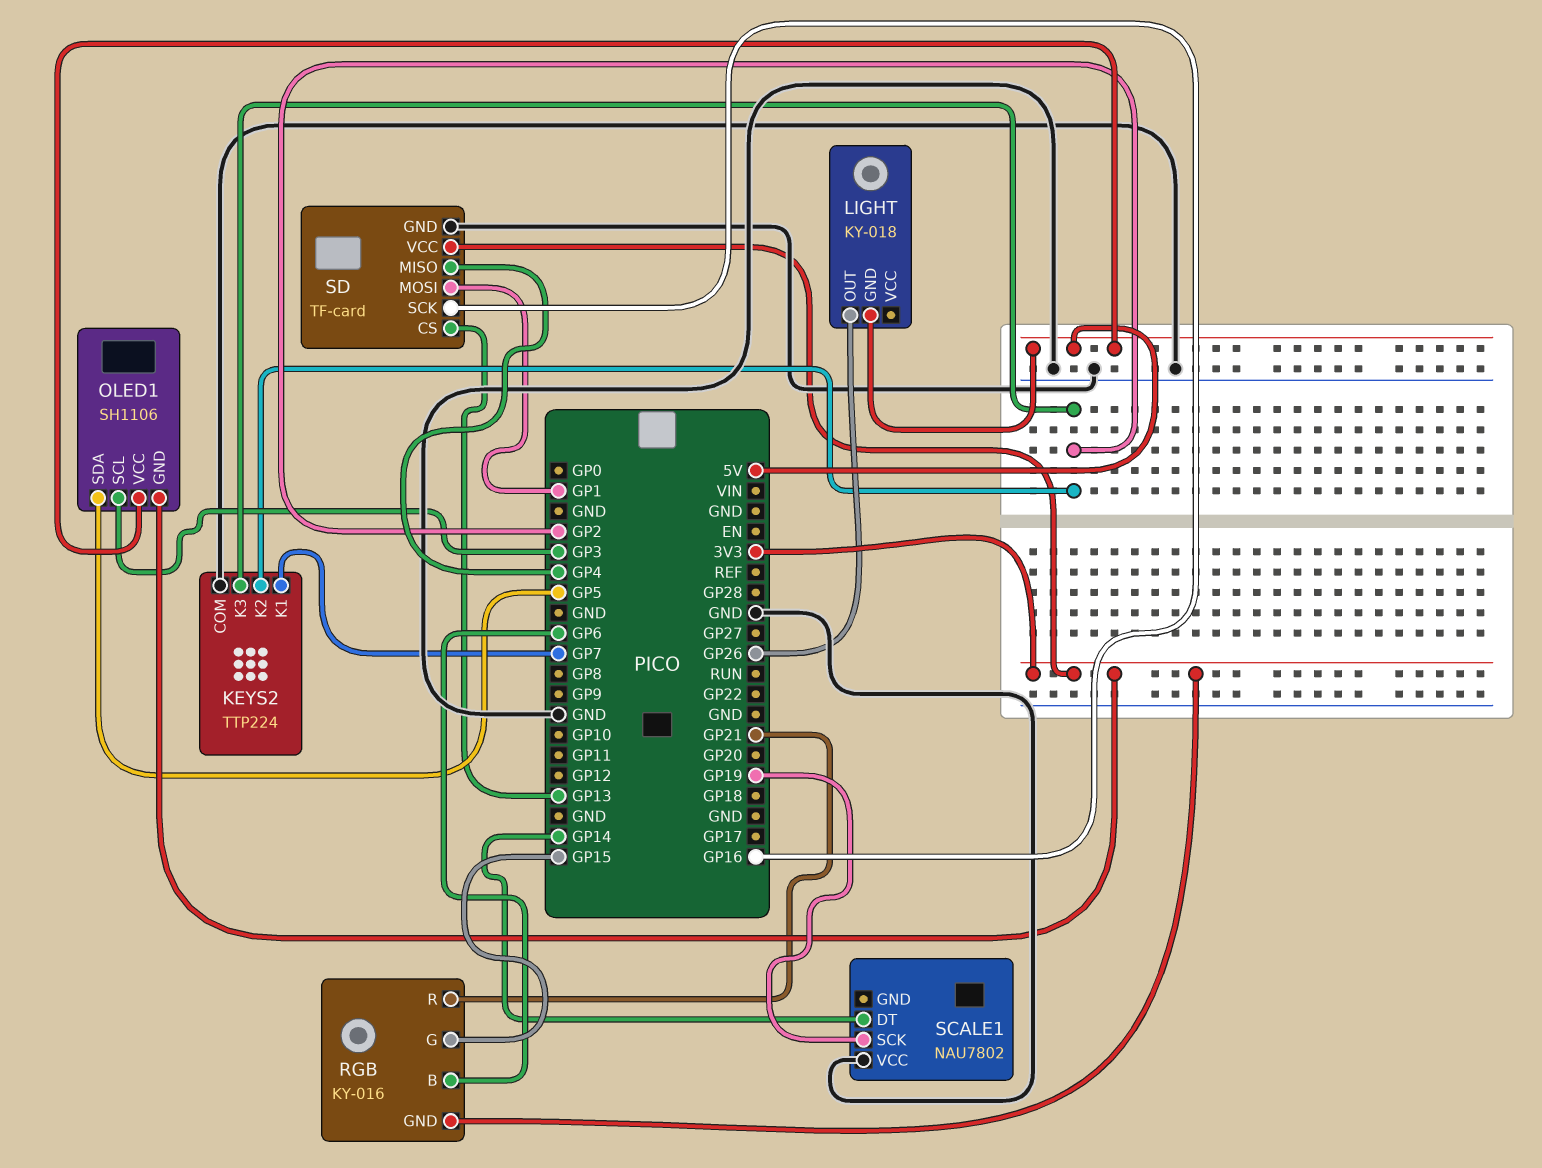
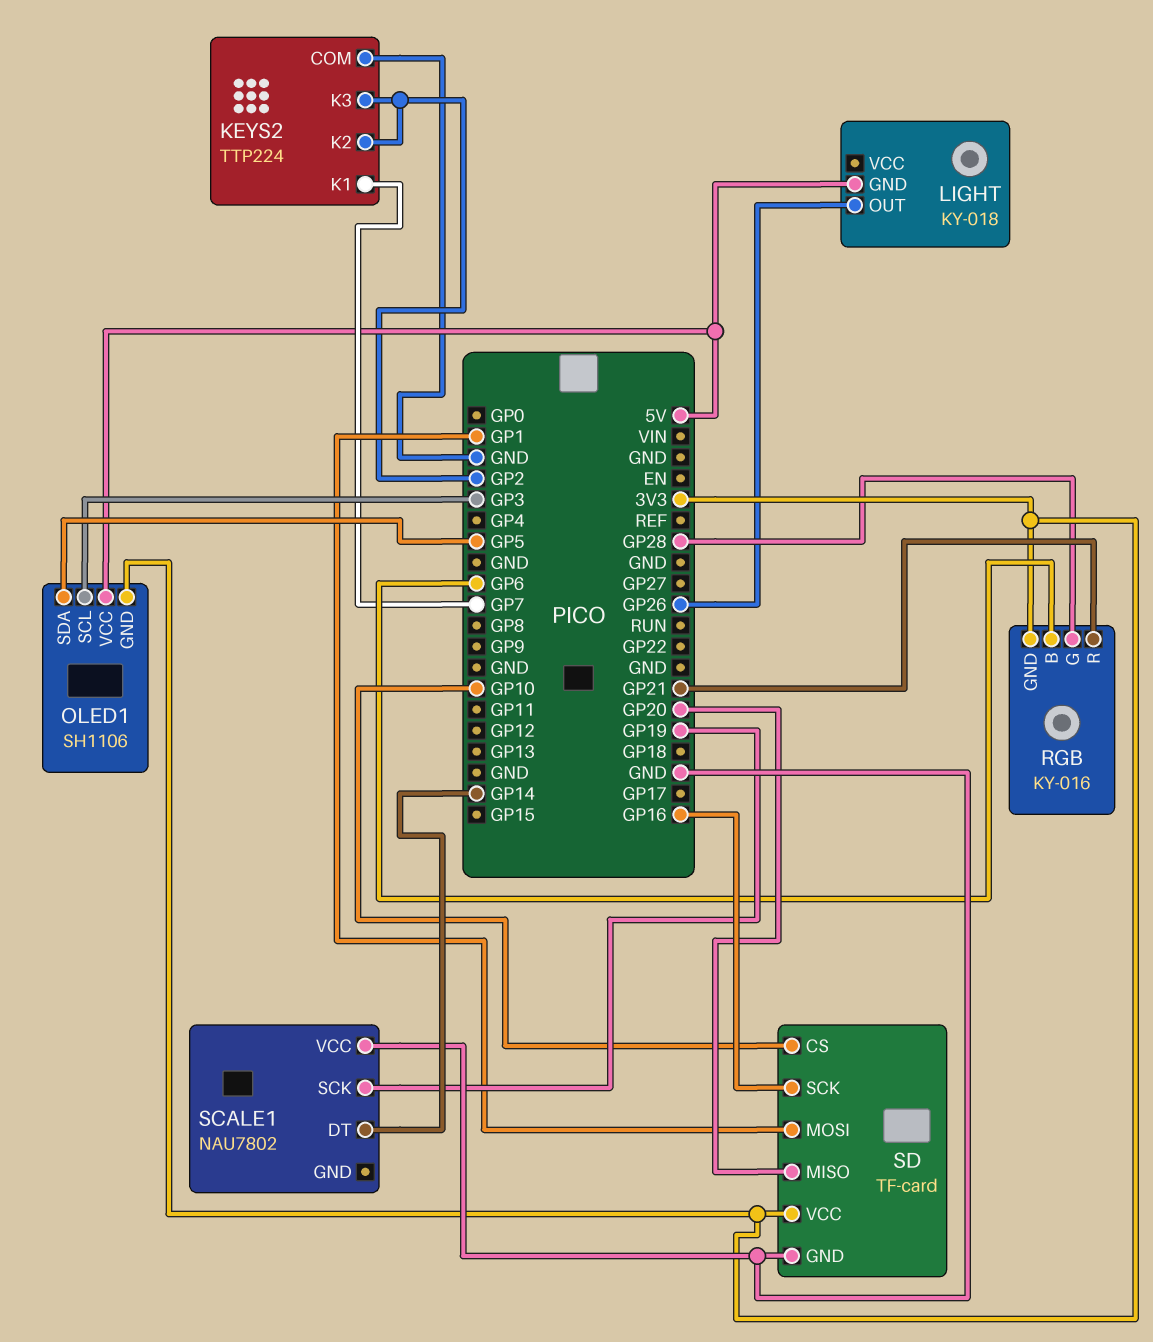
RGB pin G: GP15 -> GP28
SD pin CS: GP13 -> GP10
SD pin MISO: GP4 -> GP20

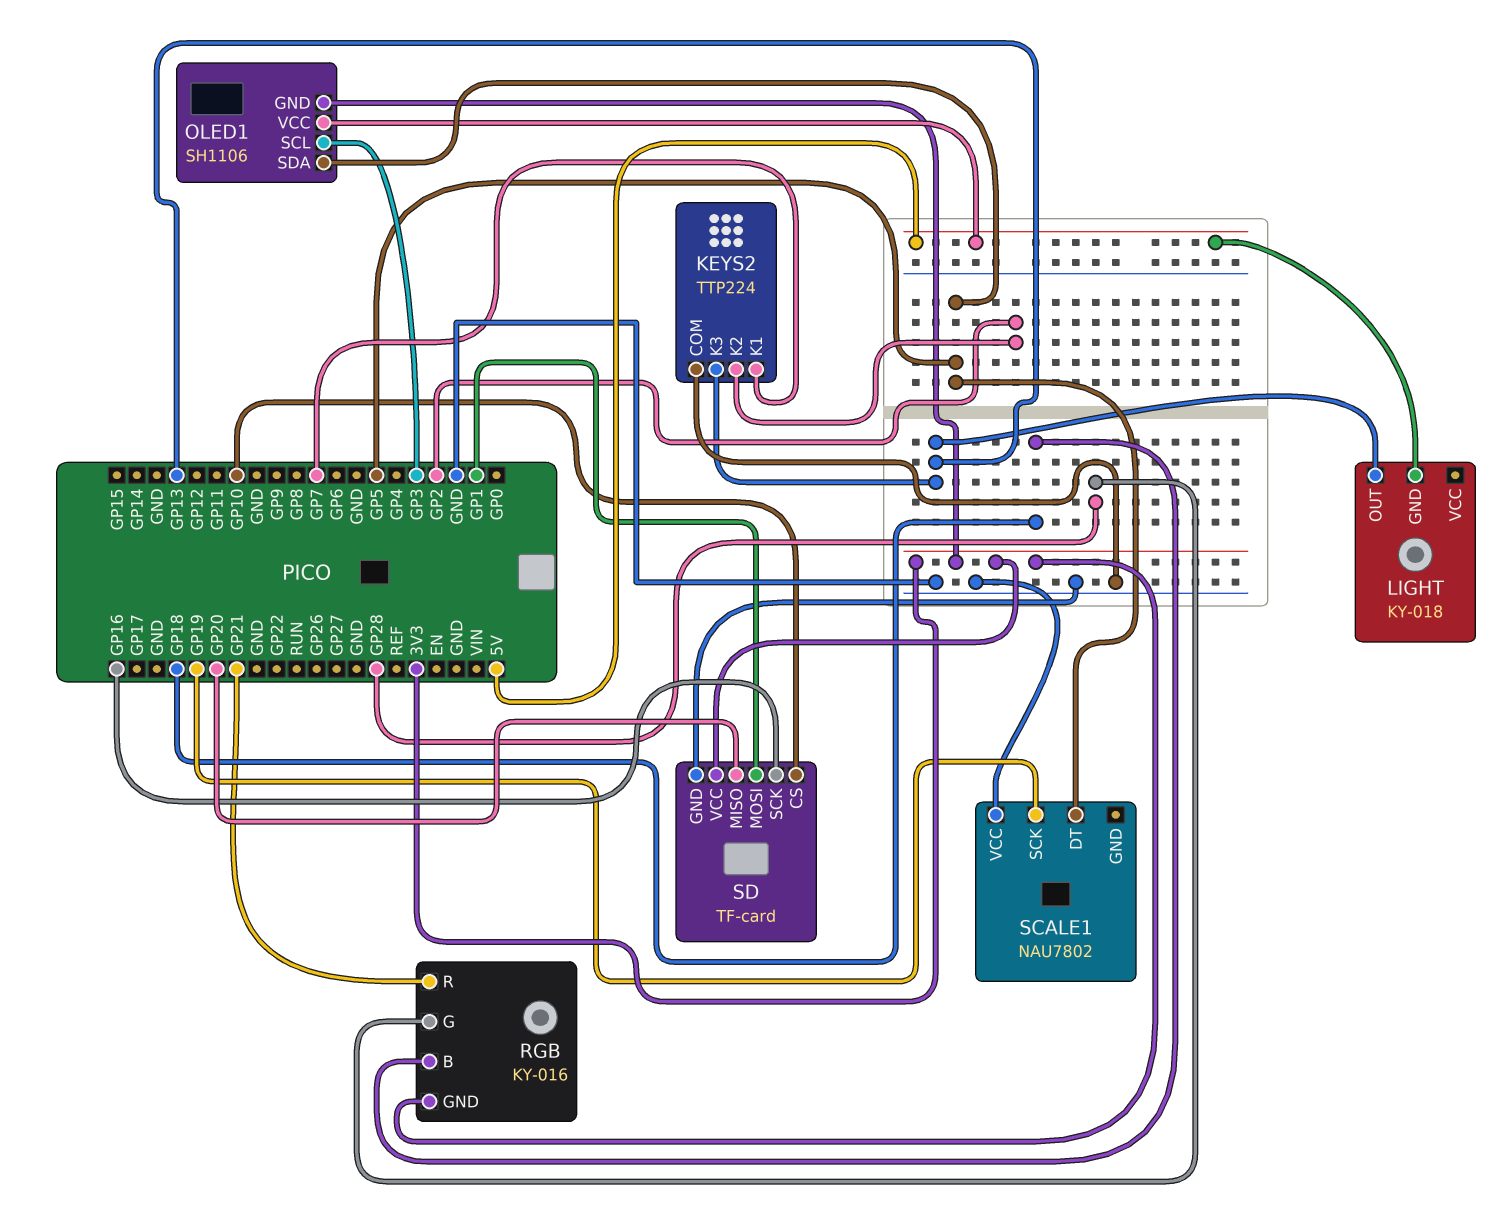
KEYS2 pin K3: GP2 -> GP13
LIGHT pin OUT: GP26 -> GP13
RGB pin B: GP6 -> GP18
SCALE1 pin DT: GP14 -> GP5

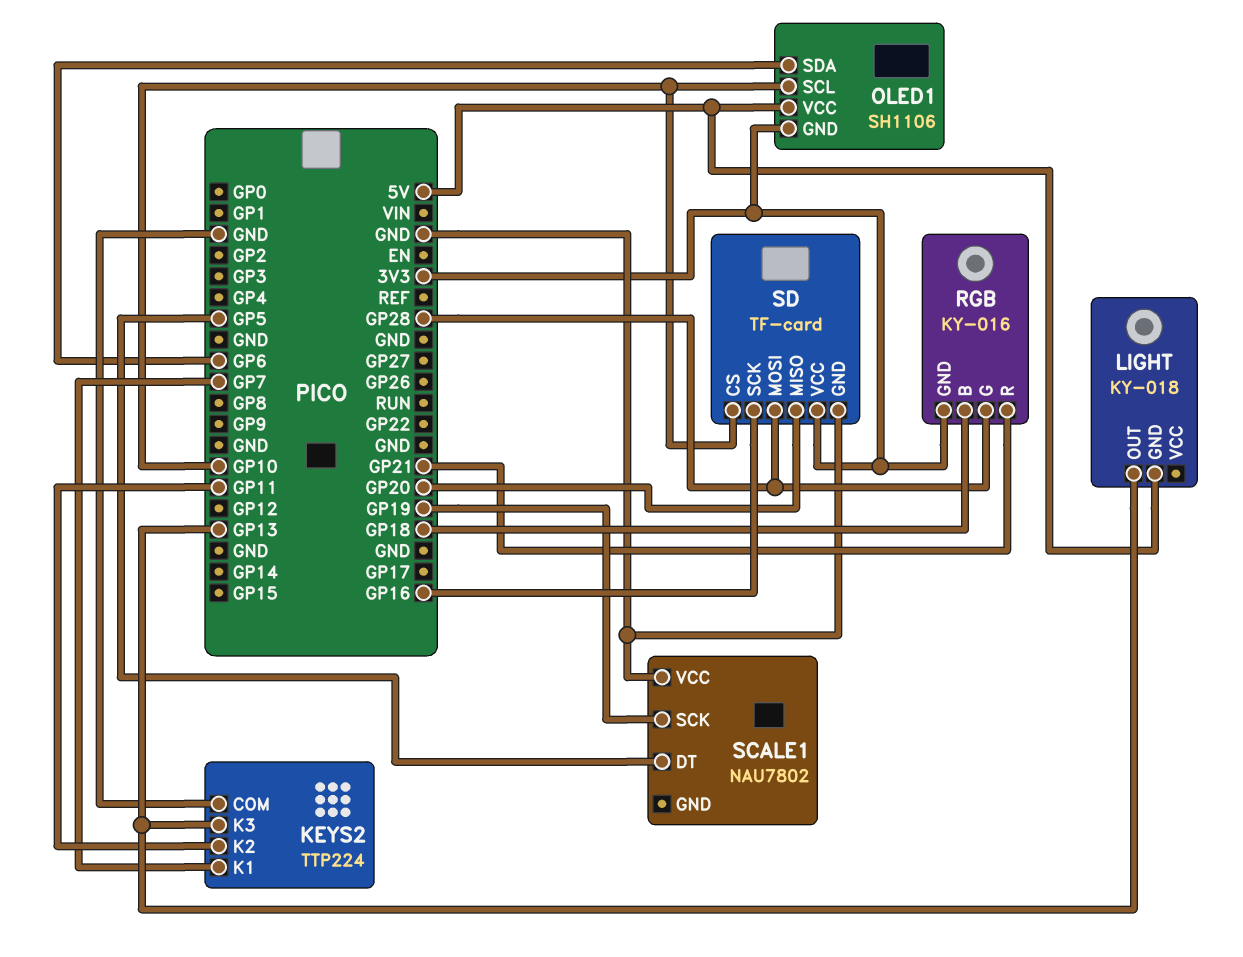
KEYS2 pin K2: GP2 -> GP11
OLED1 pin SCL: GP3 -> GP10
OLED1 pin SDA: GP5 -> GP6
SD pin MOSI: GP1 -> GP28

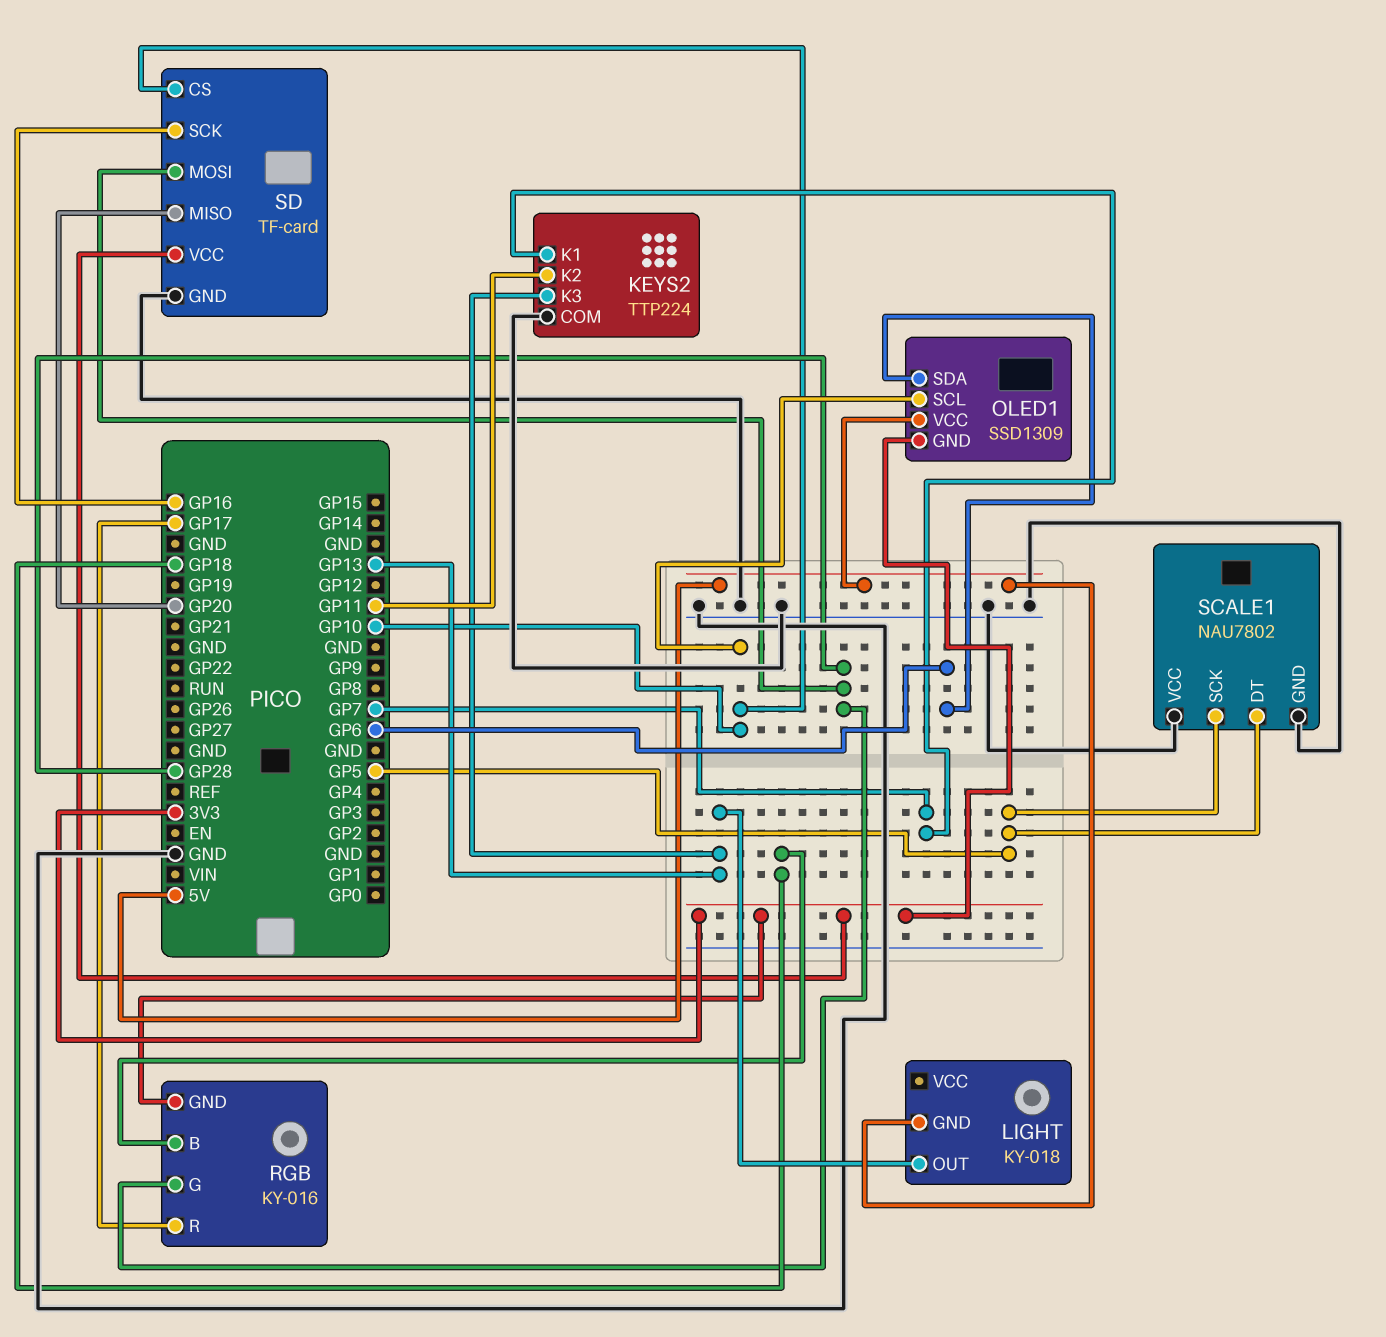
OLED1: SH1106 -> SSD1309
RGB pin R: GP21 -> GP17
SCALE1 pin GND: none -> GND
SCALE1 pin SCK: GP19 -> GP5

